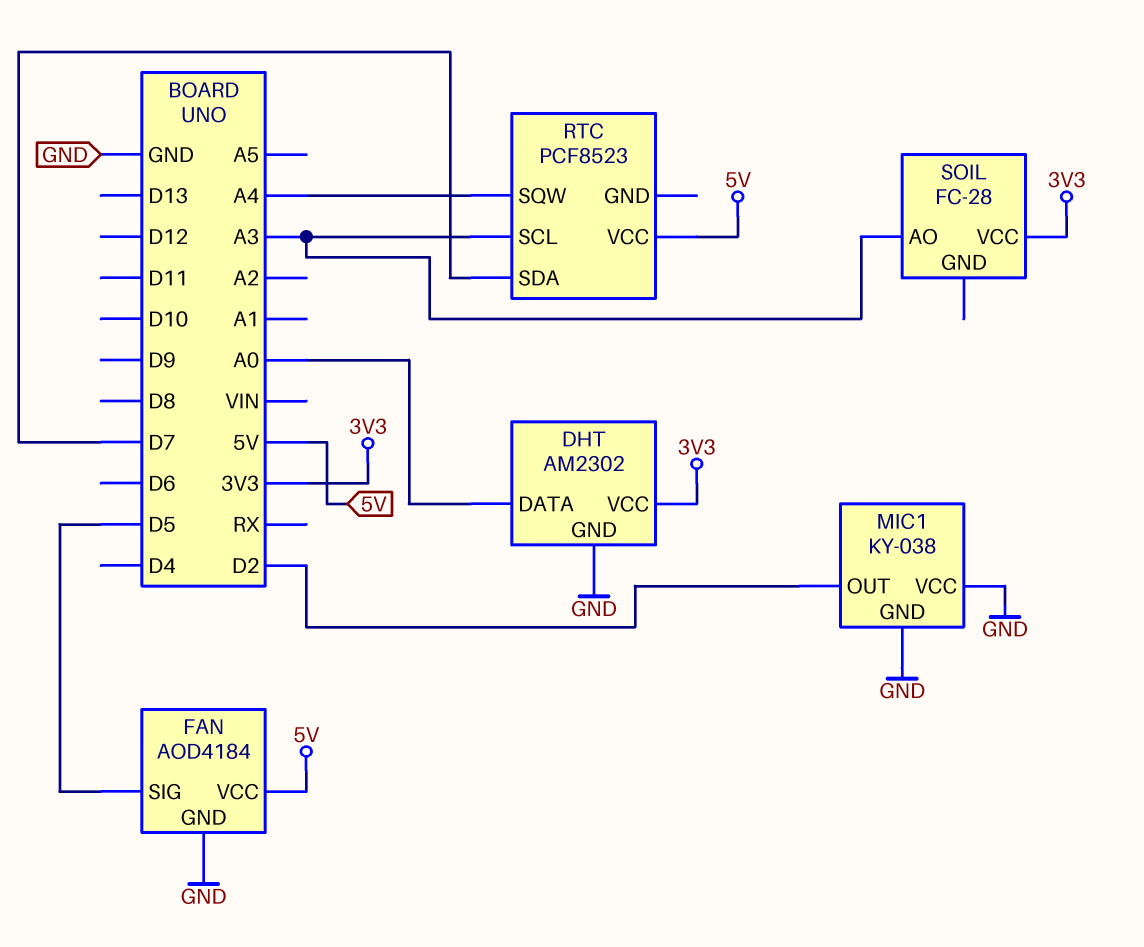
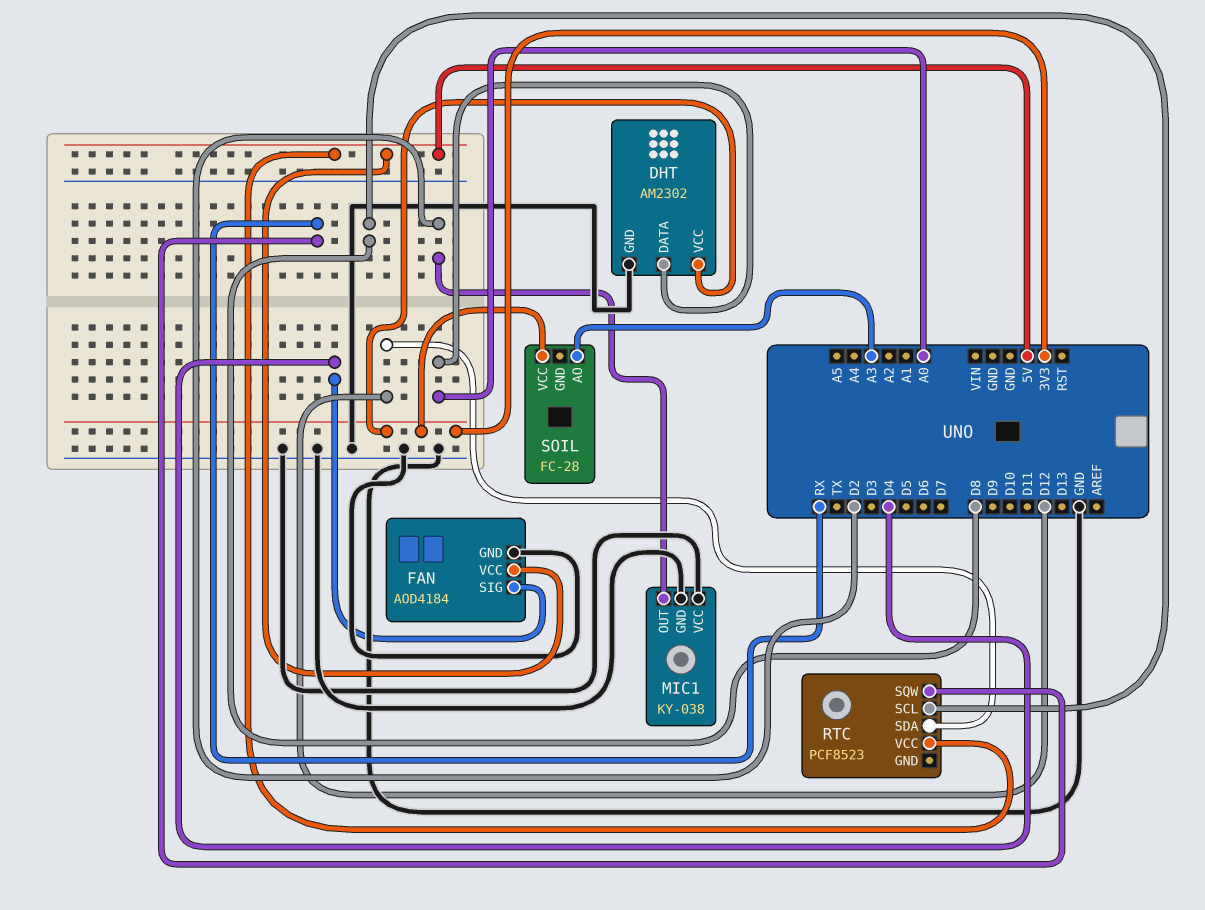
FAN pin SIG: D5 -> D4
RTC pin SCL: A3 -> D8
RTC pin SDA: D7 -> D12
RTC pin SQW: A4 -> RX

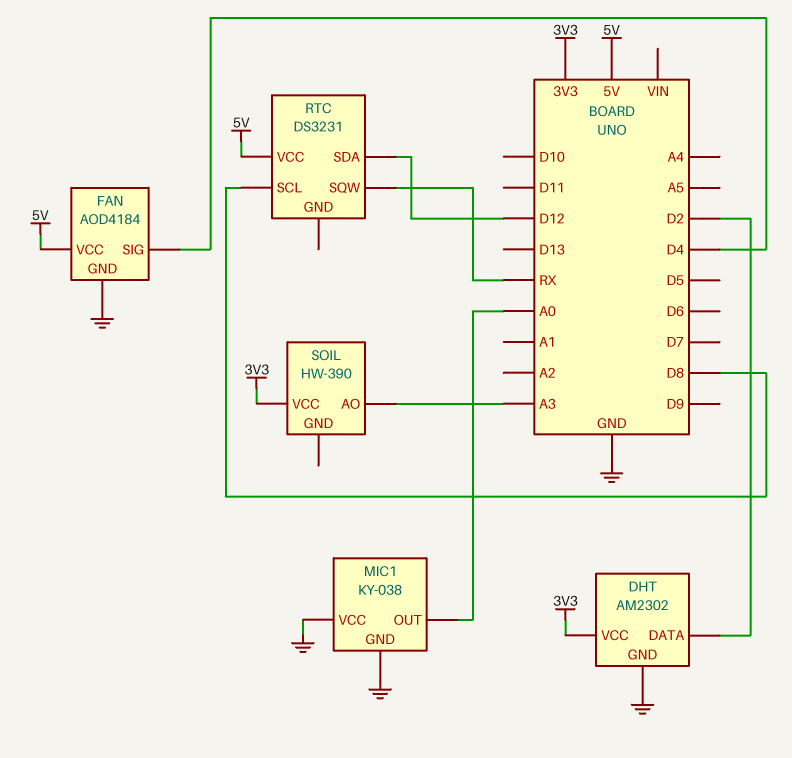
DHT pin DATA: A0 -> D2
MIC1 pin OUT: D2 -> A0
RTC: PCF8523 -> DS3231
SOIL: FC-28 -> HW-390

